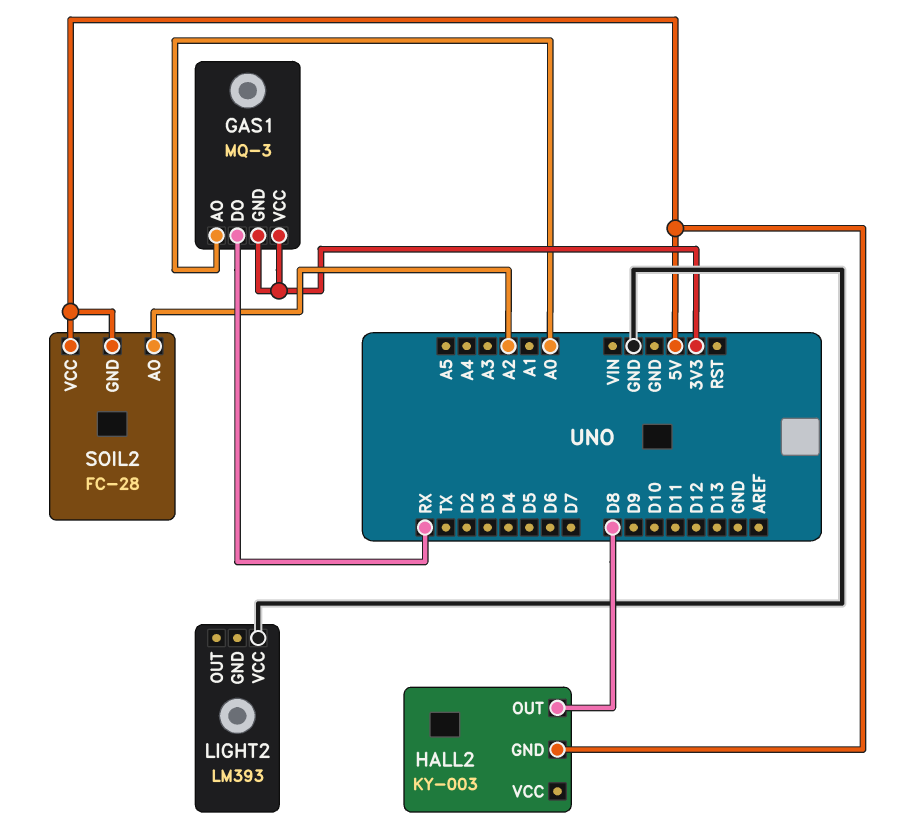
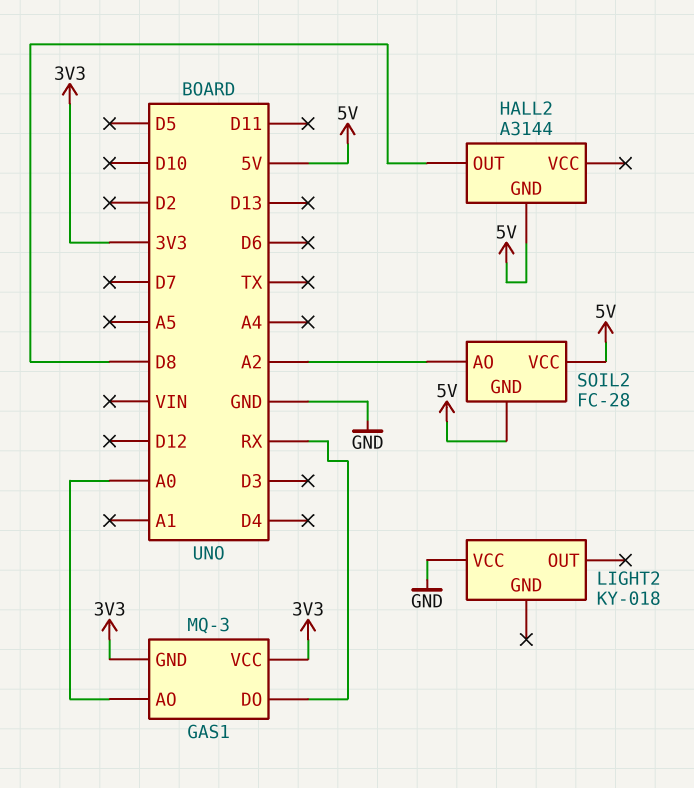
HALL2: KY-003 -> A3144
LIGHT2: LM393 -> KY-018

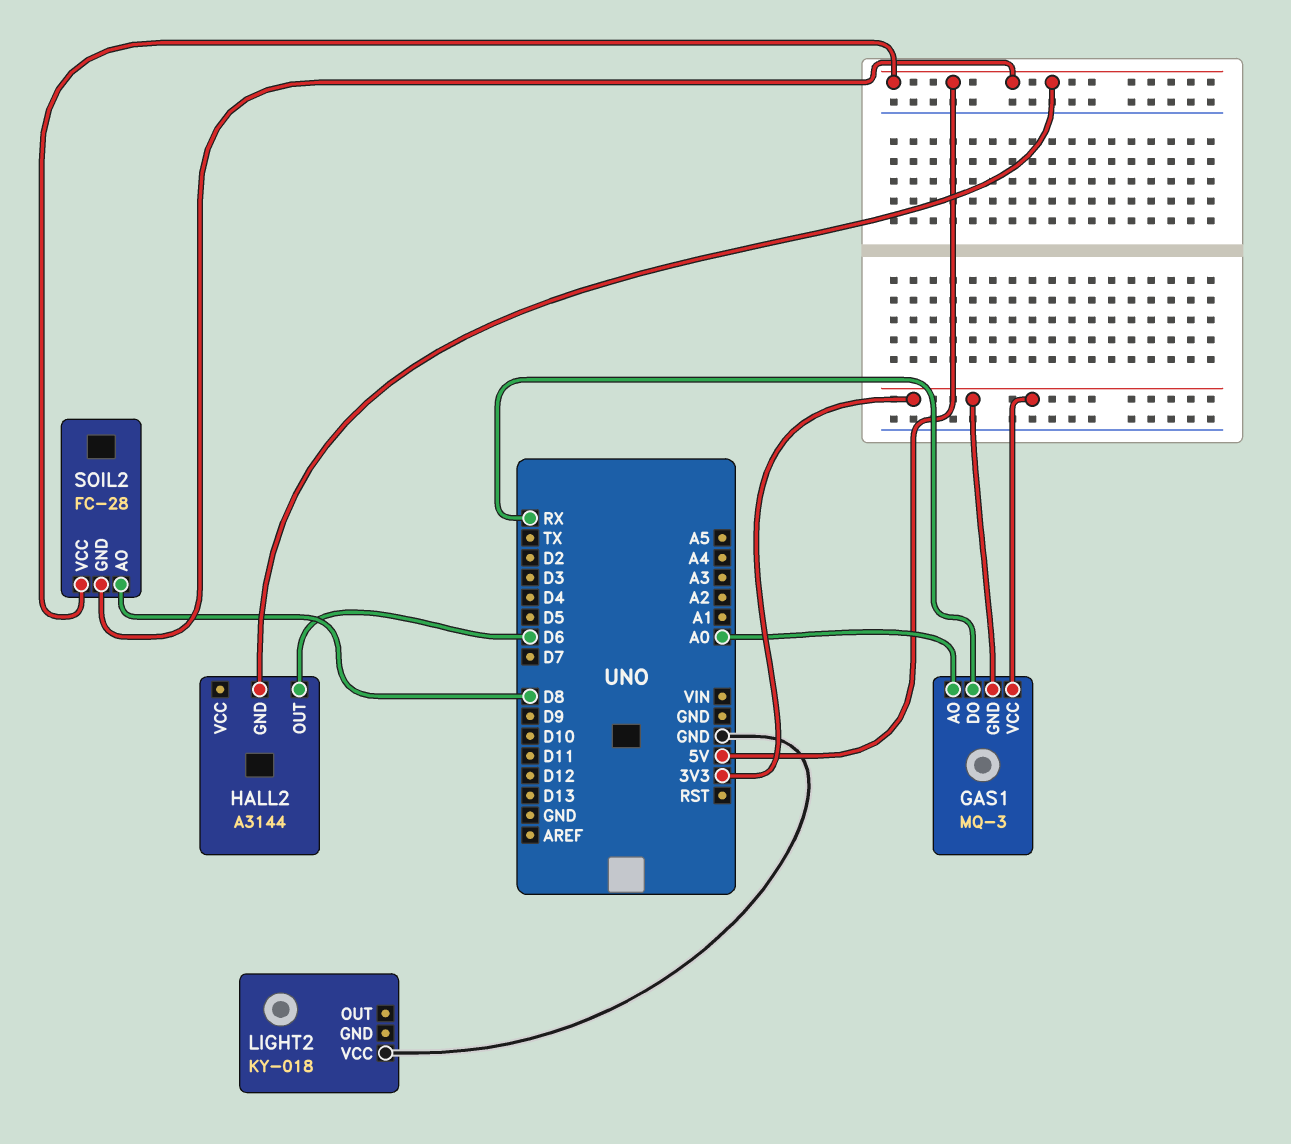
HALL2 pin OUT: D8 -> D6
SOIL2 pin AO: A2 -> D8

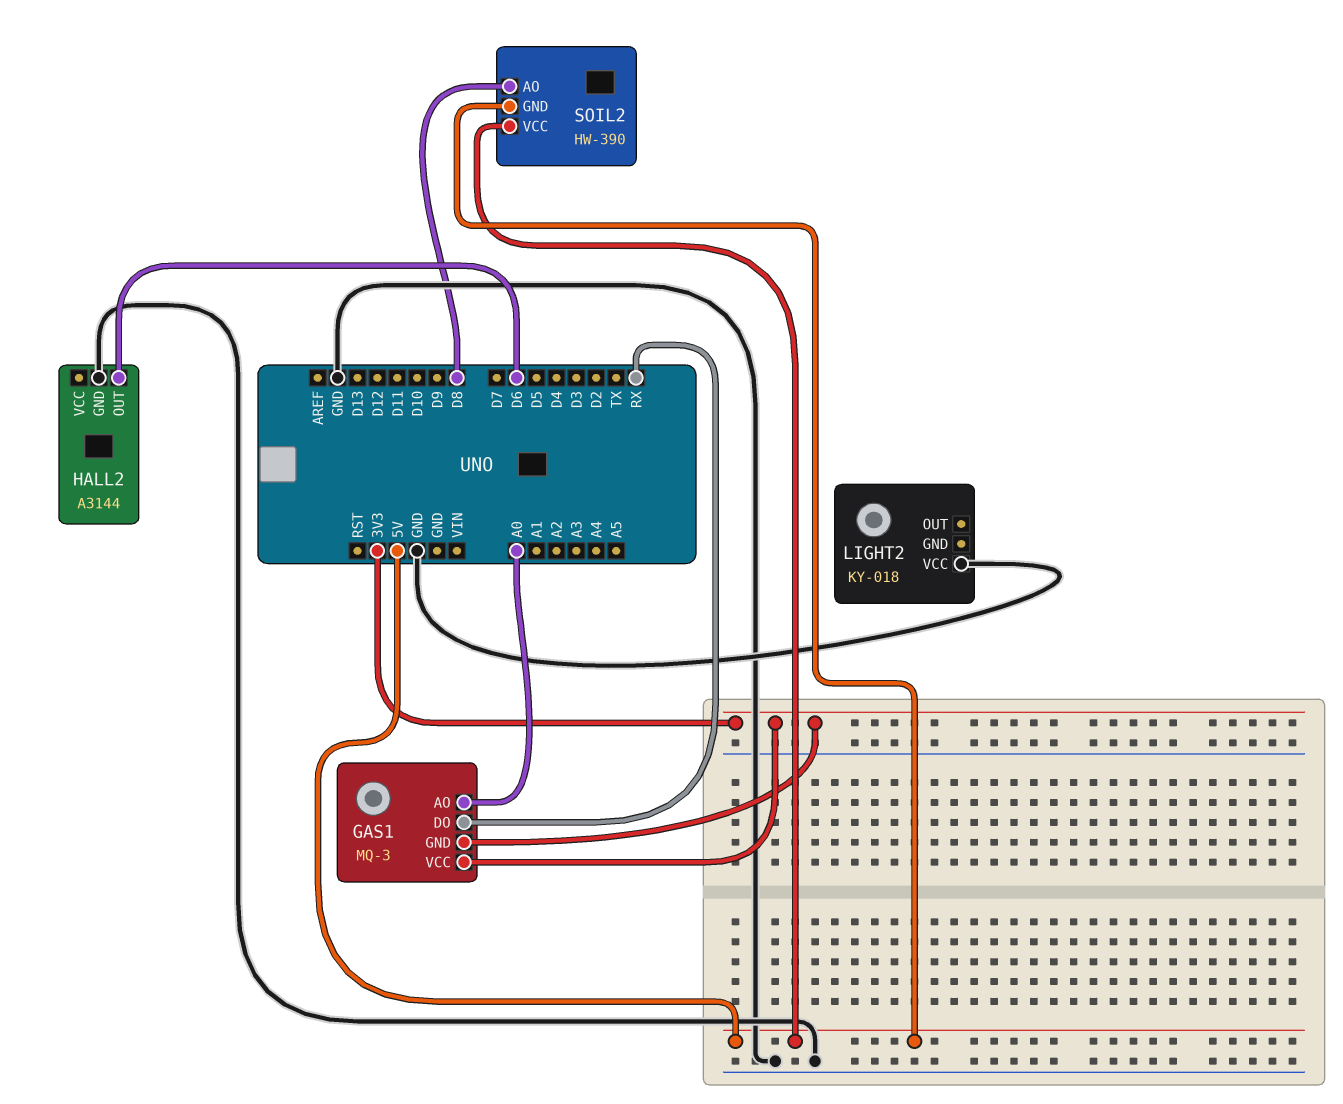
HALL2 pin GND: 5V -> GND
SOIL2: FC-28 -> HW-390

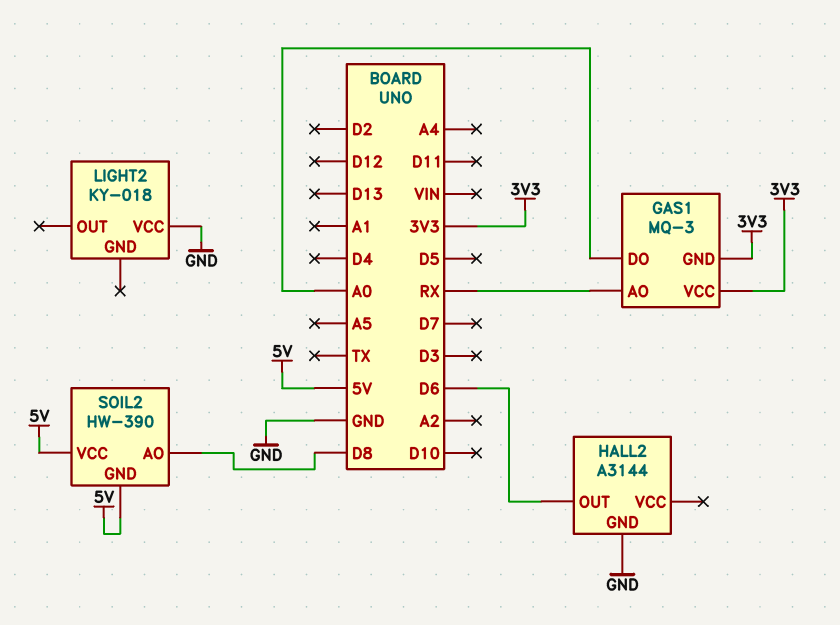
GAS1 pin AO: A0 -> RX
GAS1 pin DO: RX -> A0

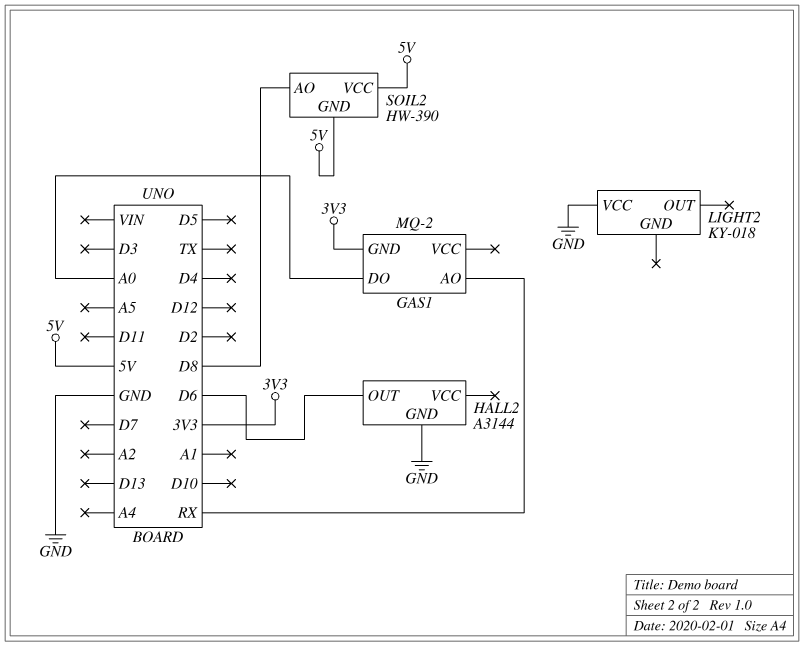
GAS1: MQ-3 -> MQ-2
GAS1 pin VCC: 3V3 -> none

